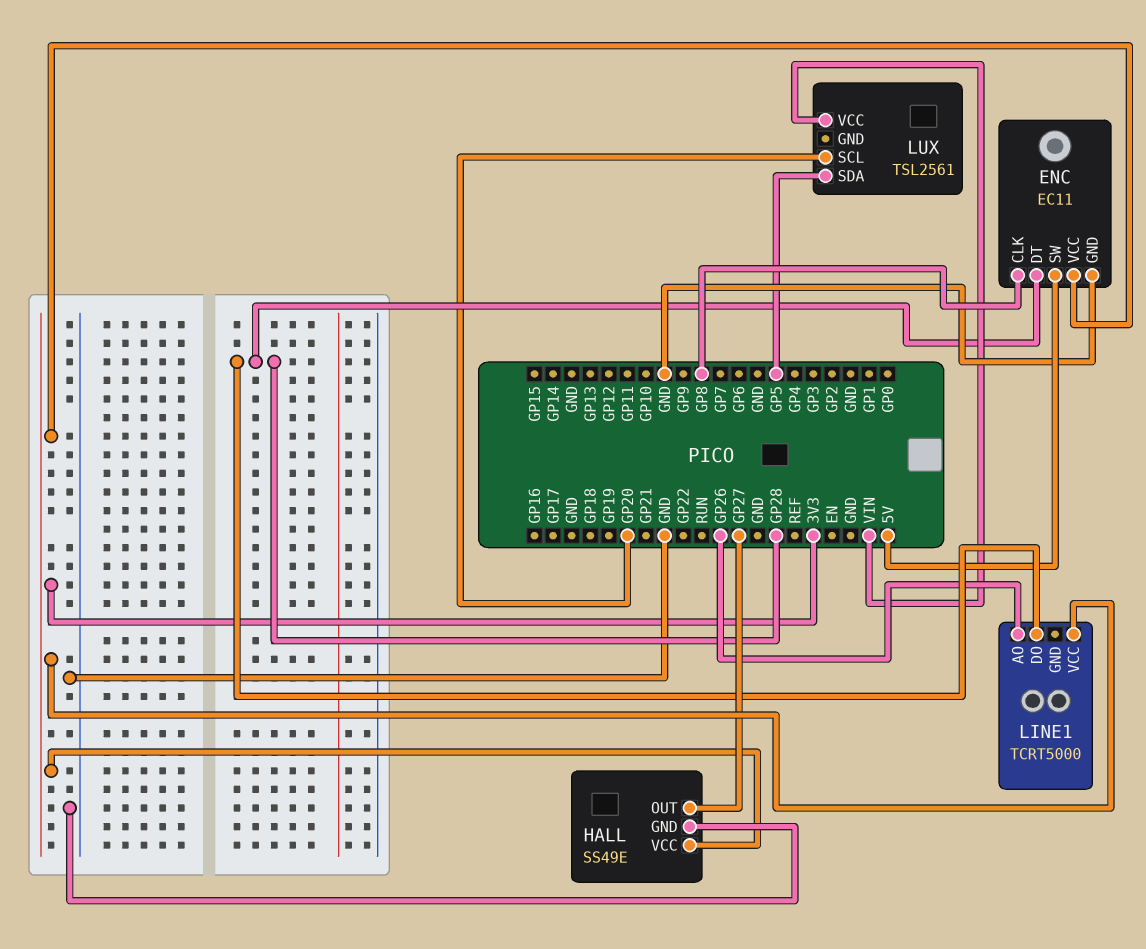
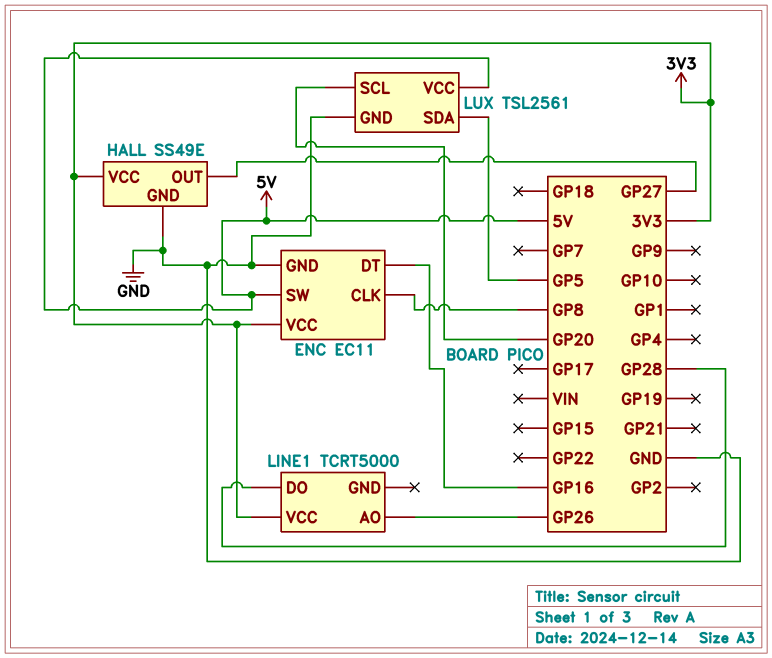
ENC pin DT: GP28 -> GP16
LUX pin GND: none -> GND
LUX pin VCC: VIN -> 5V

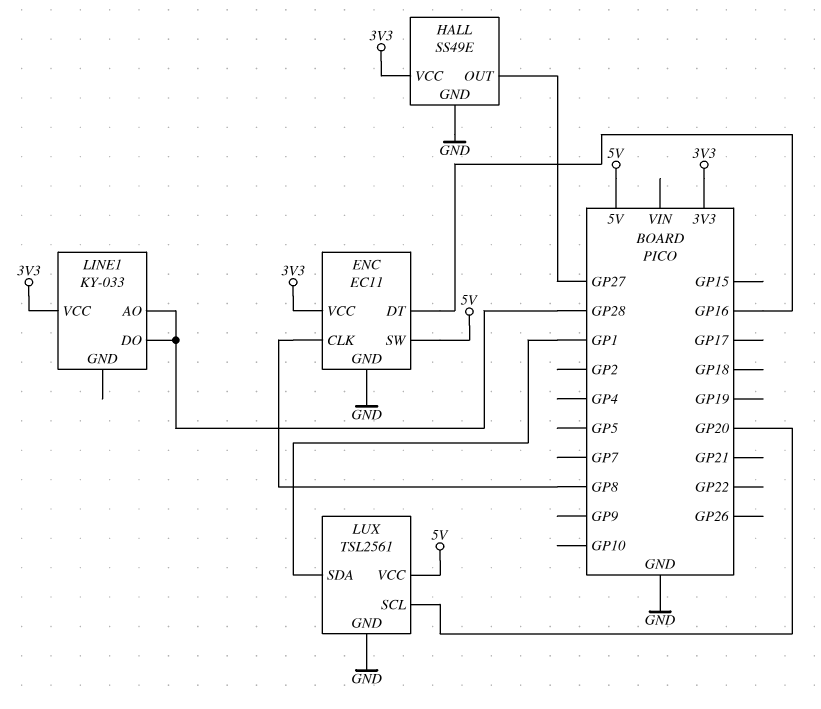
LINE1: TCRT5000 -> KY-033
LINE1 pin AO: GP26 -> GP28
LUX pin SDA: GP5 -> GP1

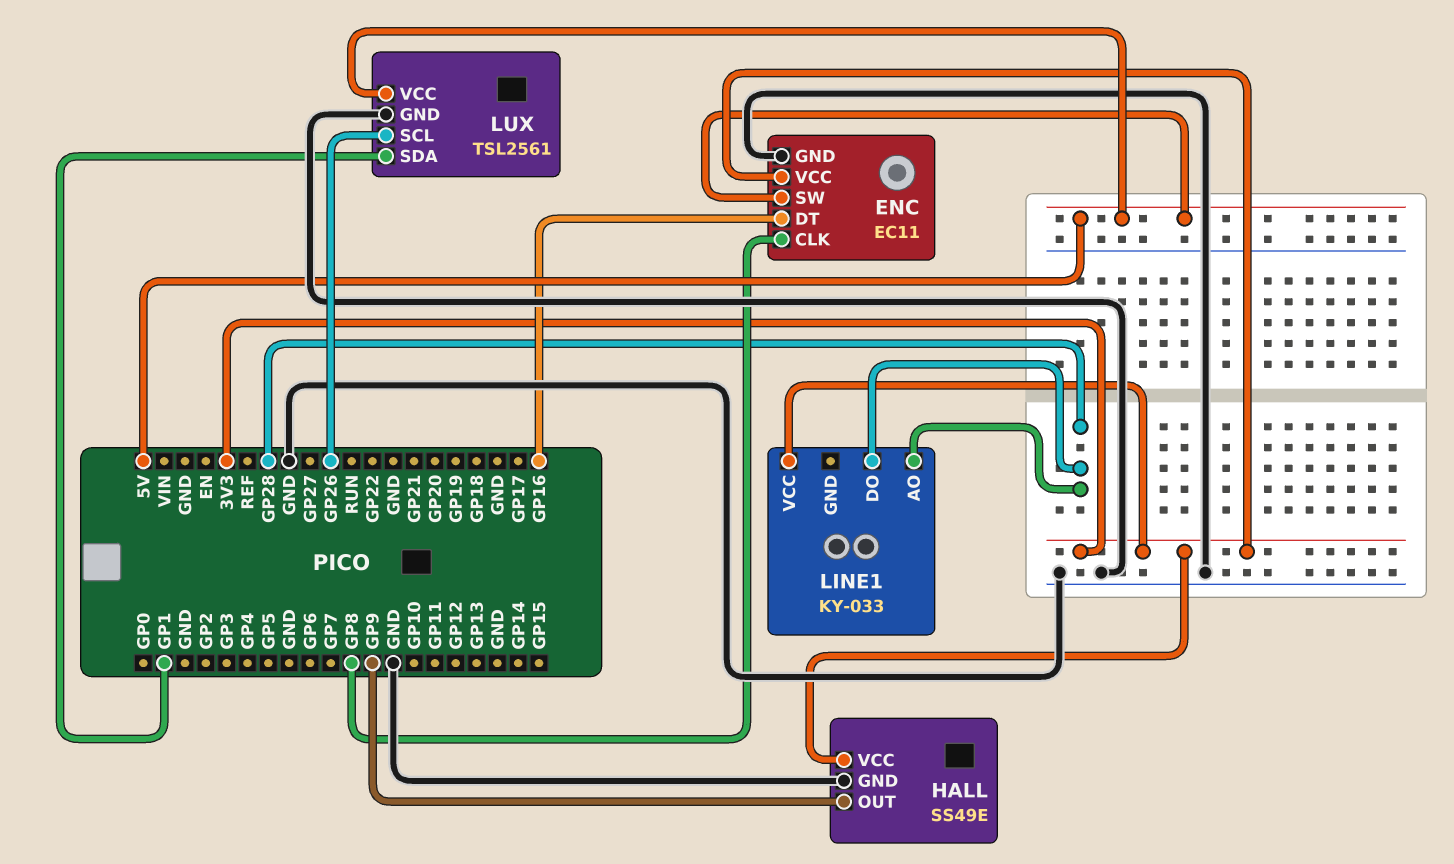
HALL pin OUT: GP27 -> GP9
LUX pin SCL: GP20 -> GP26

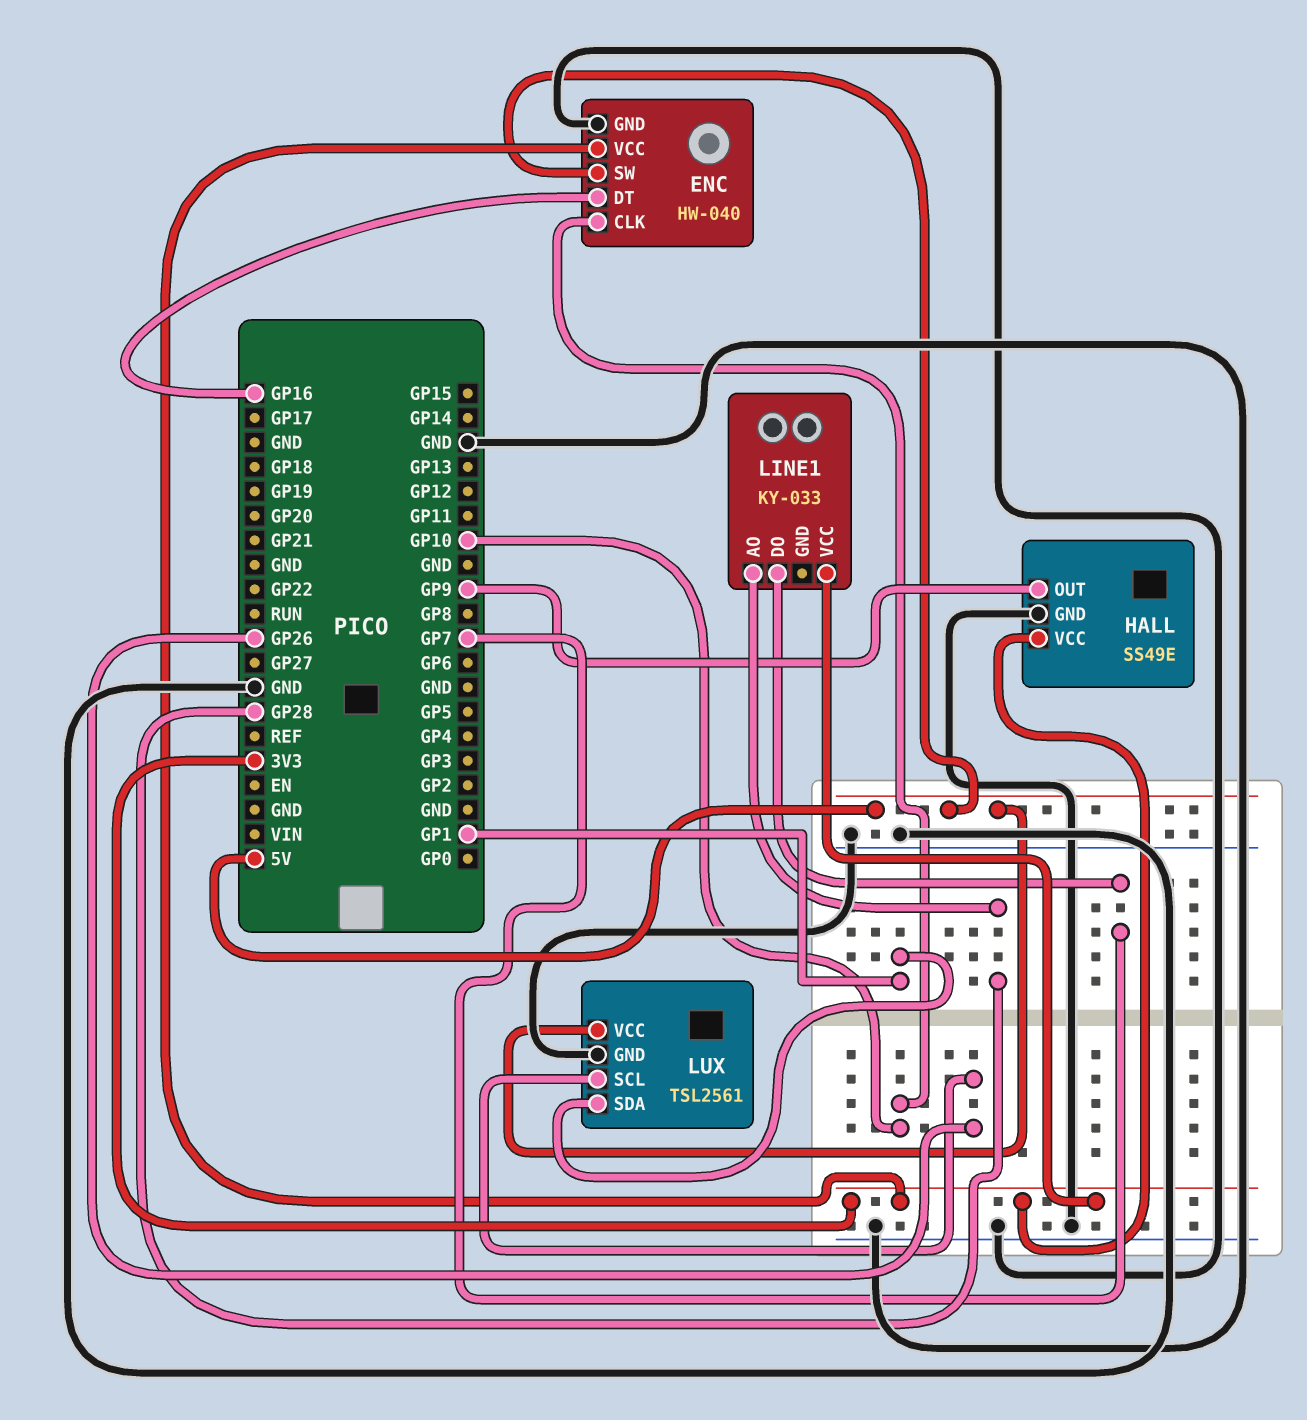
ENC: EC11 -> HW-040
ENC pin CLK: GP8 -> GP10
LINE1 pin DO: GP28 -> GP7

